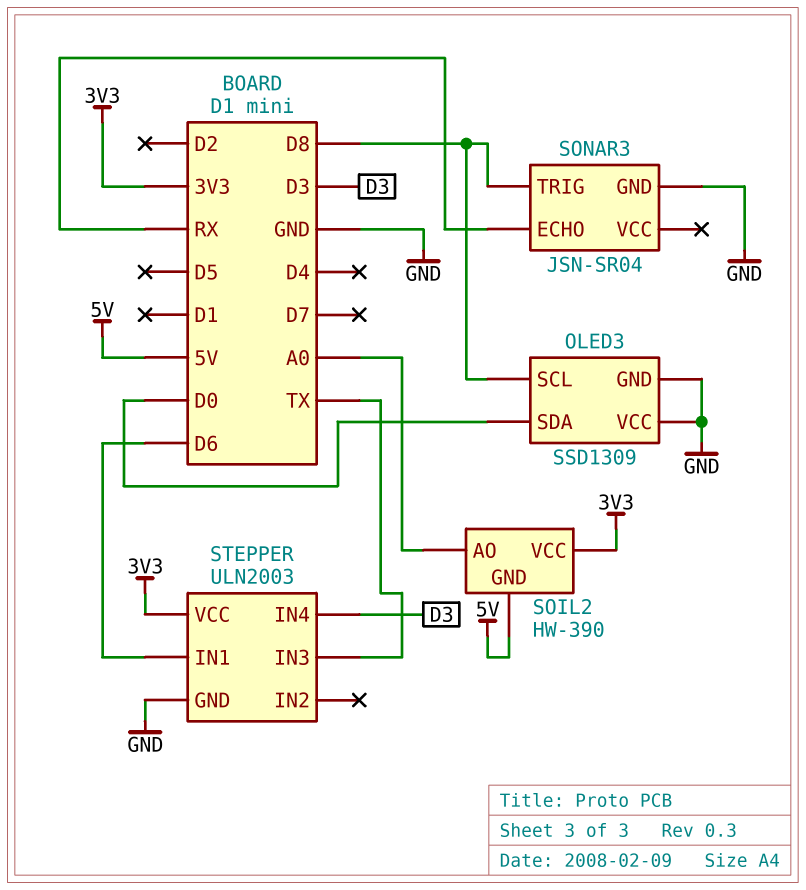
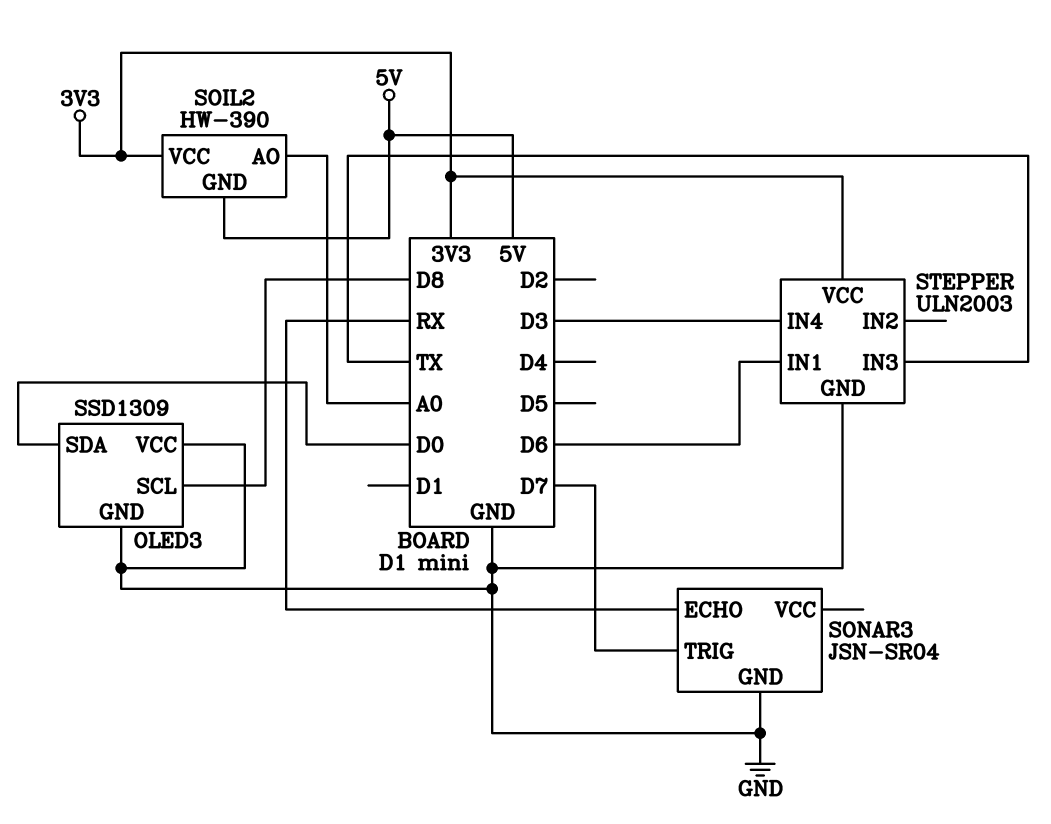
SONAR3 pin TRIG: D8 -> D7

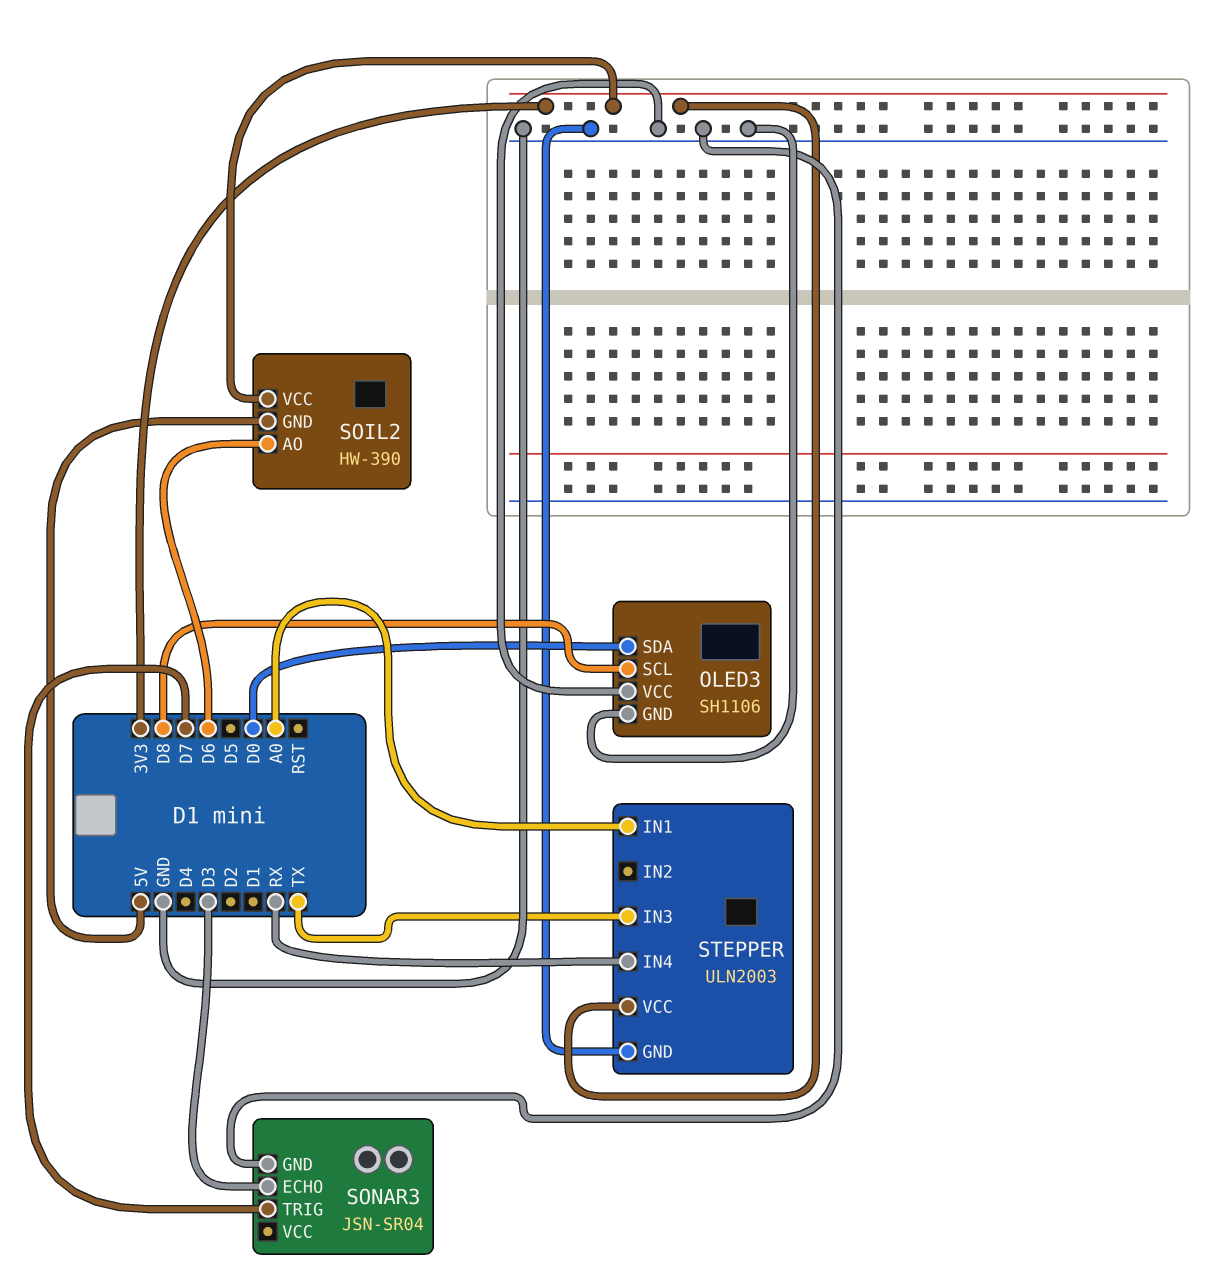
OLED3: SSD1309 -> SH1106
SOIL2 pin AO: A0 -> D6
SONAR3 pin ECHO: RX -> D3
STEPPER pin IN1: D6 -> A0
STEPPER pin IN4: D3 -> RX

